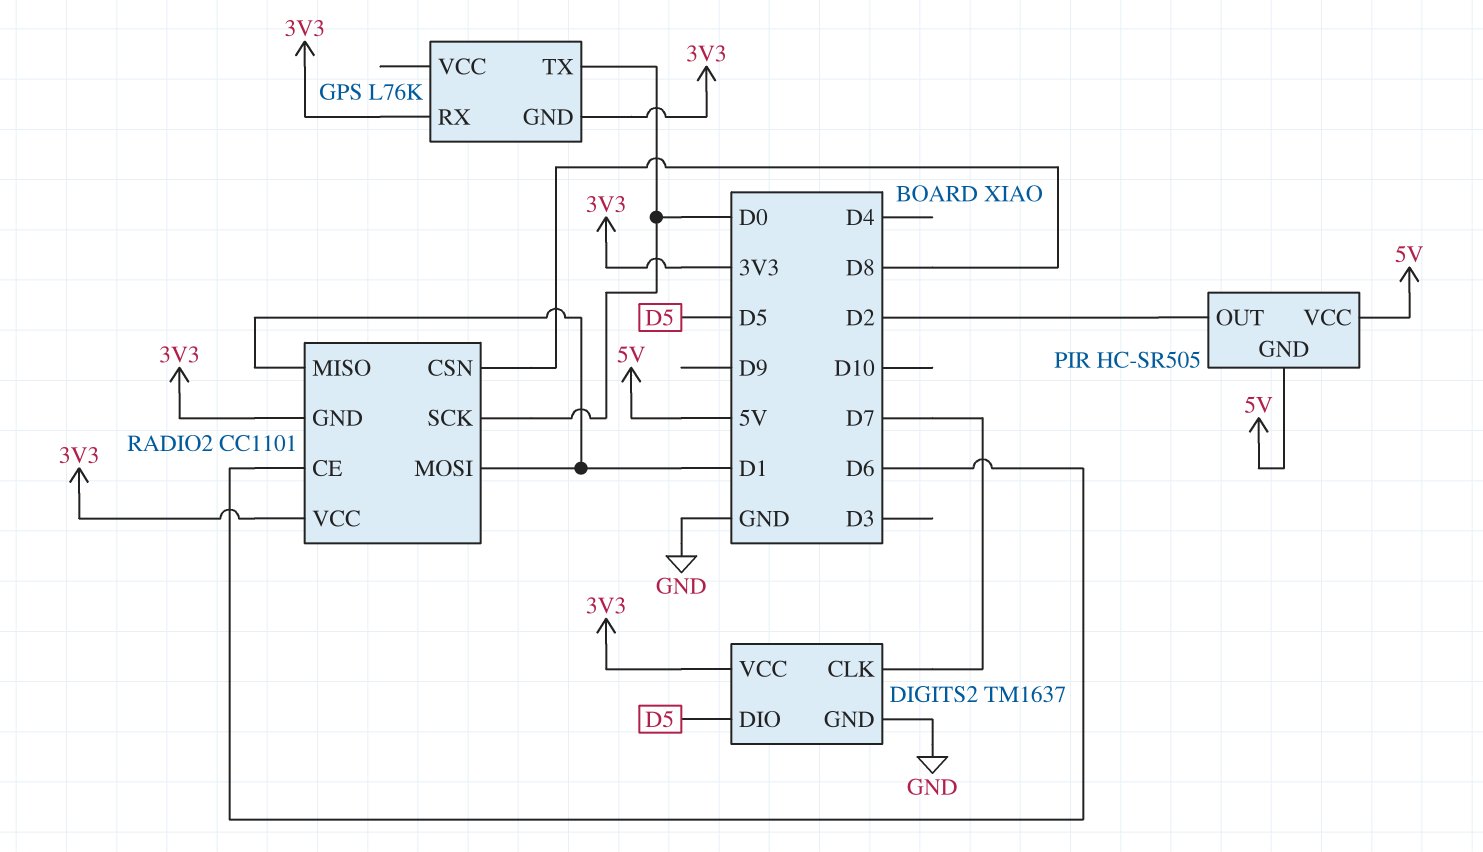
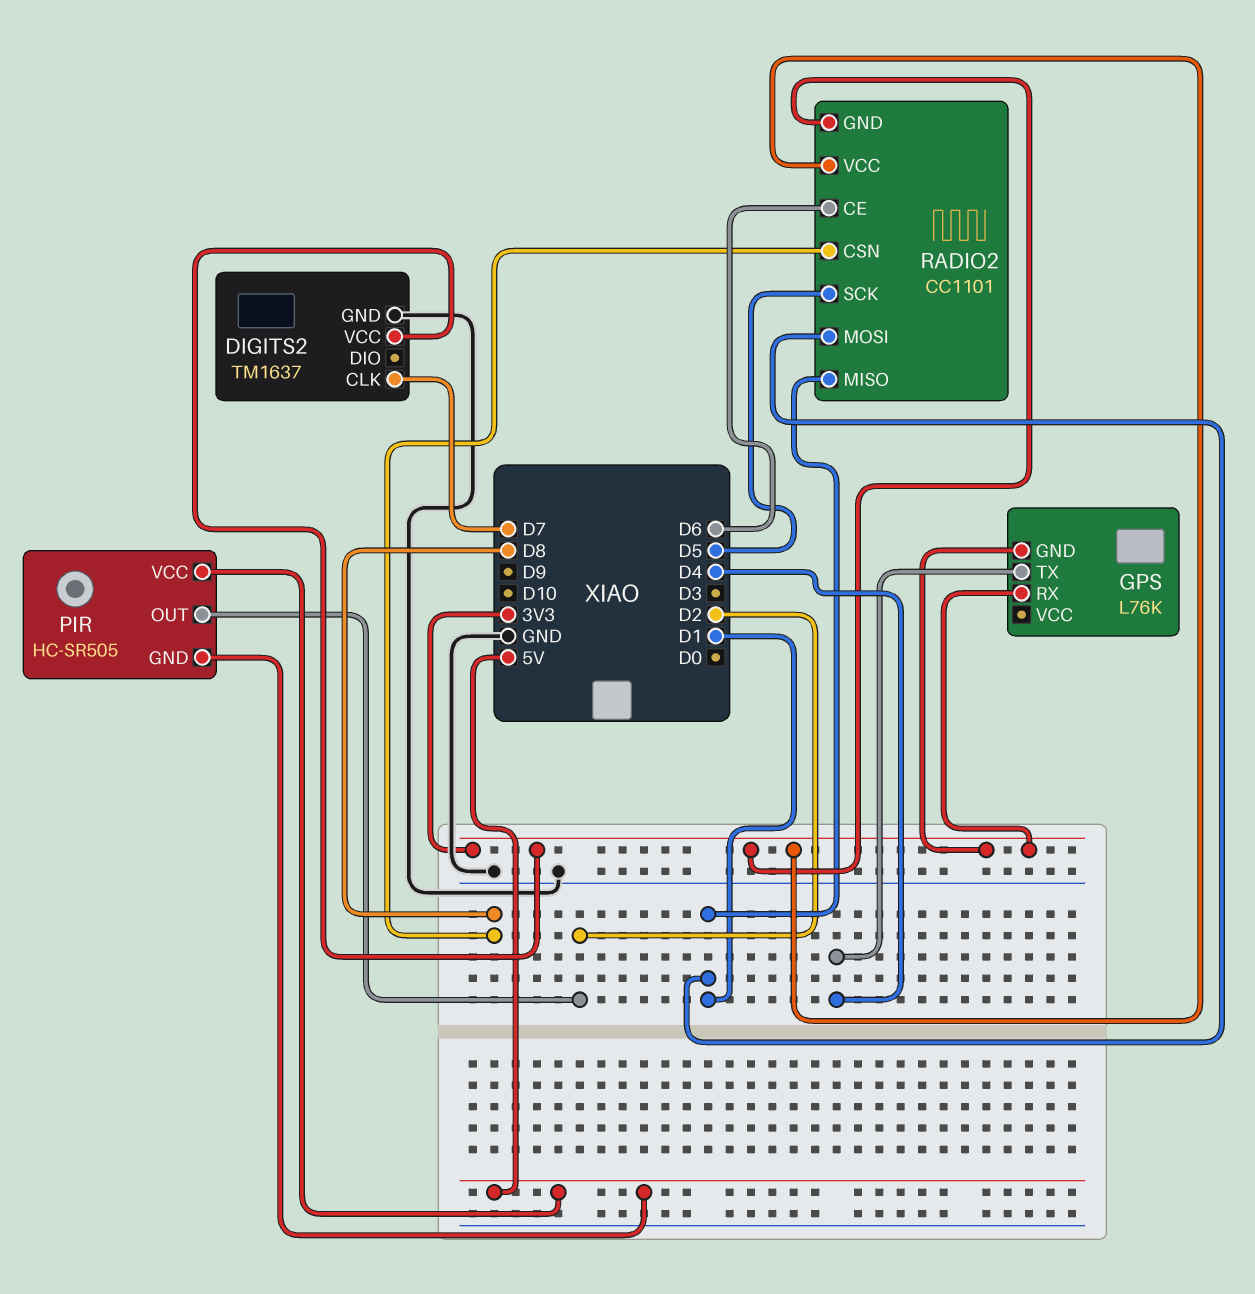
DIGITS2 pin DIO: D5 -> none
GPS pin TX: D0 -> D4
RADIO2 pin SCK: D0 -> D5

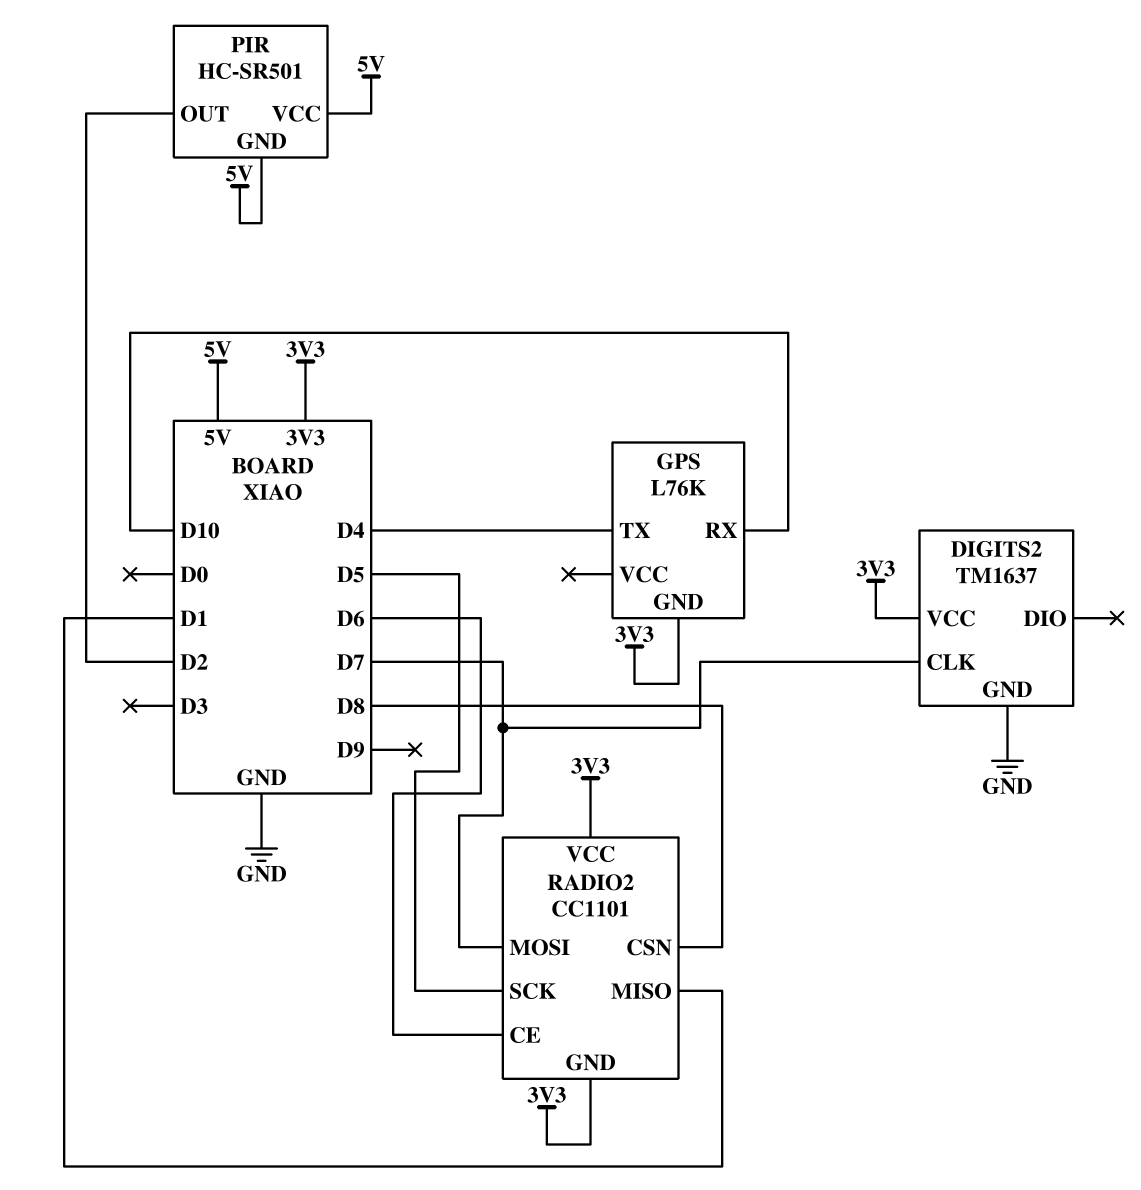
GPS pin RX: 3V3 -> D10
PIR: HC-SR505 -> HC-SR501
RADIO2 pin MOSI: D1 -> D7

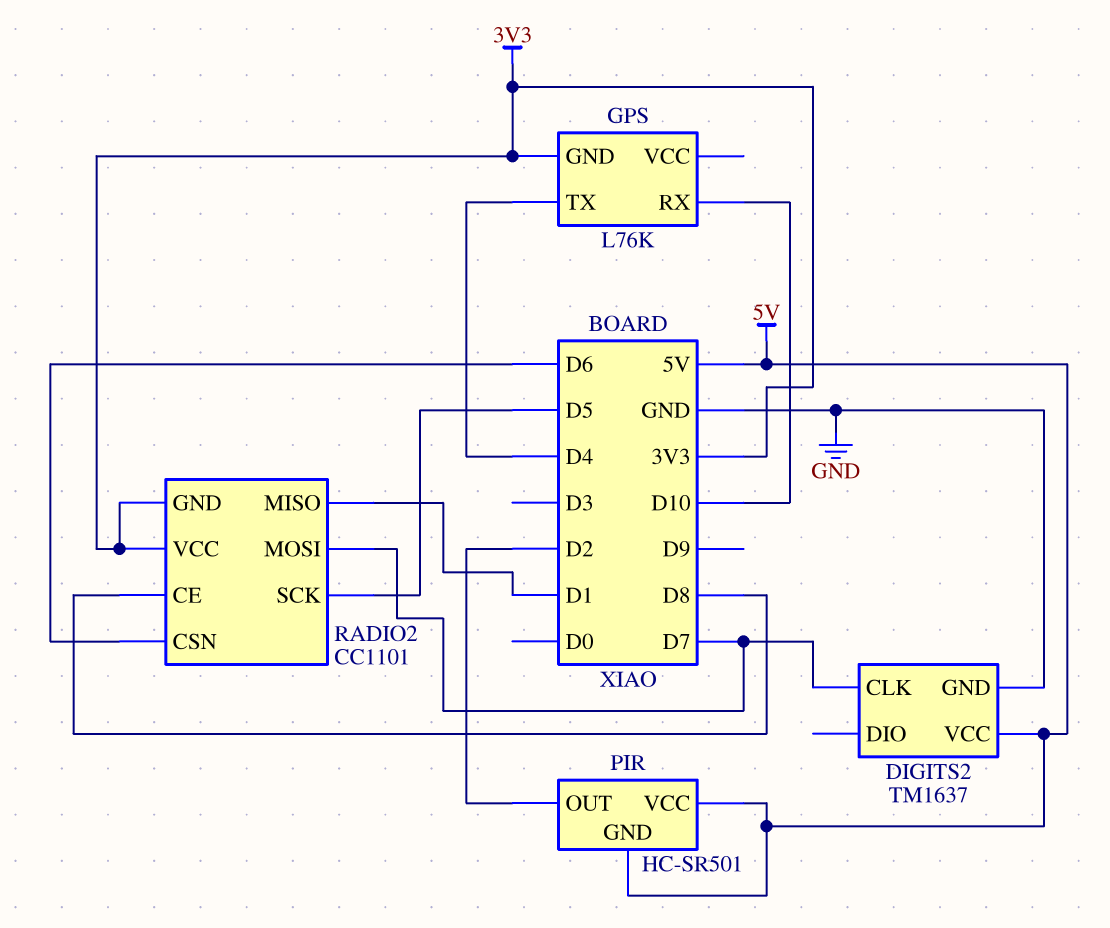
DIGITS2 pin VCC: 3V3 -> 5V
RADIO2 pin CE: D6 -> D8
RADIO2 pin CSN: D8 -> D6

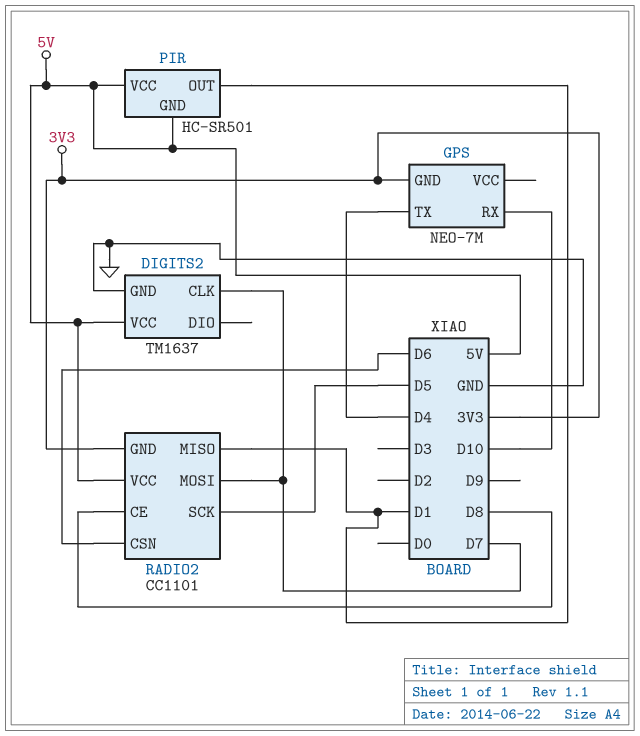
GPS: L76K -> NEO-7M
PIR pin OUT: D2 -> D1
RADIO2 pin VCC: 3V3 -> 5V

